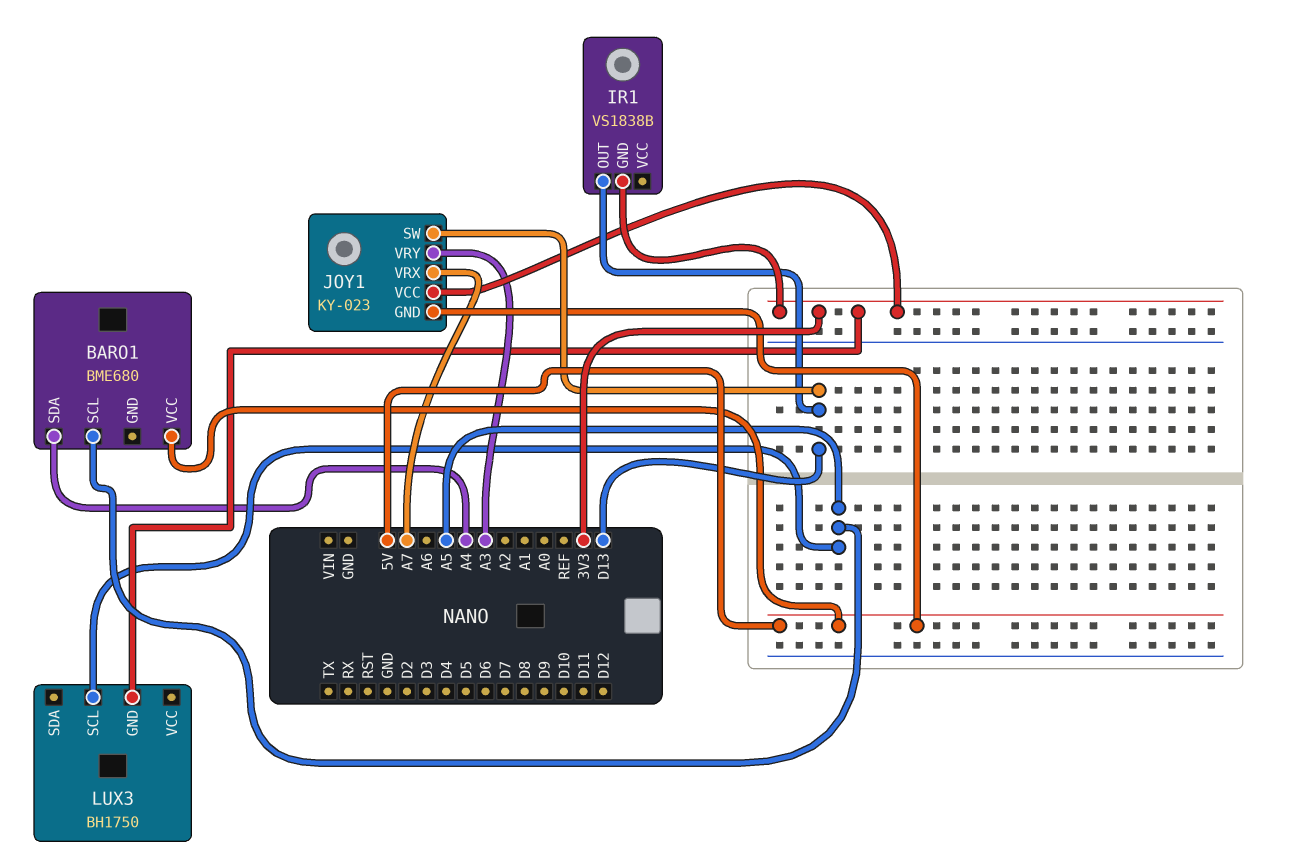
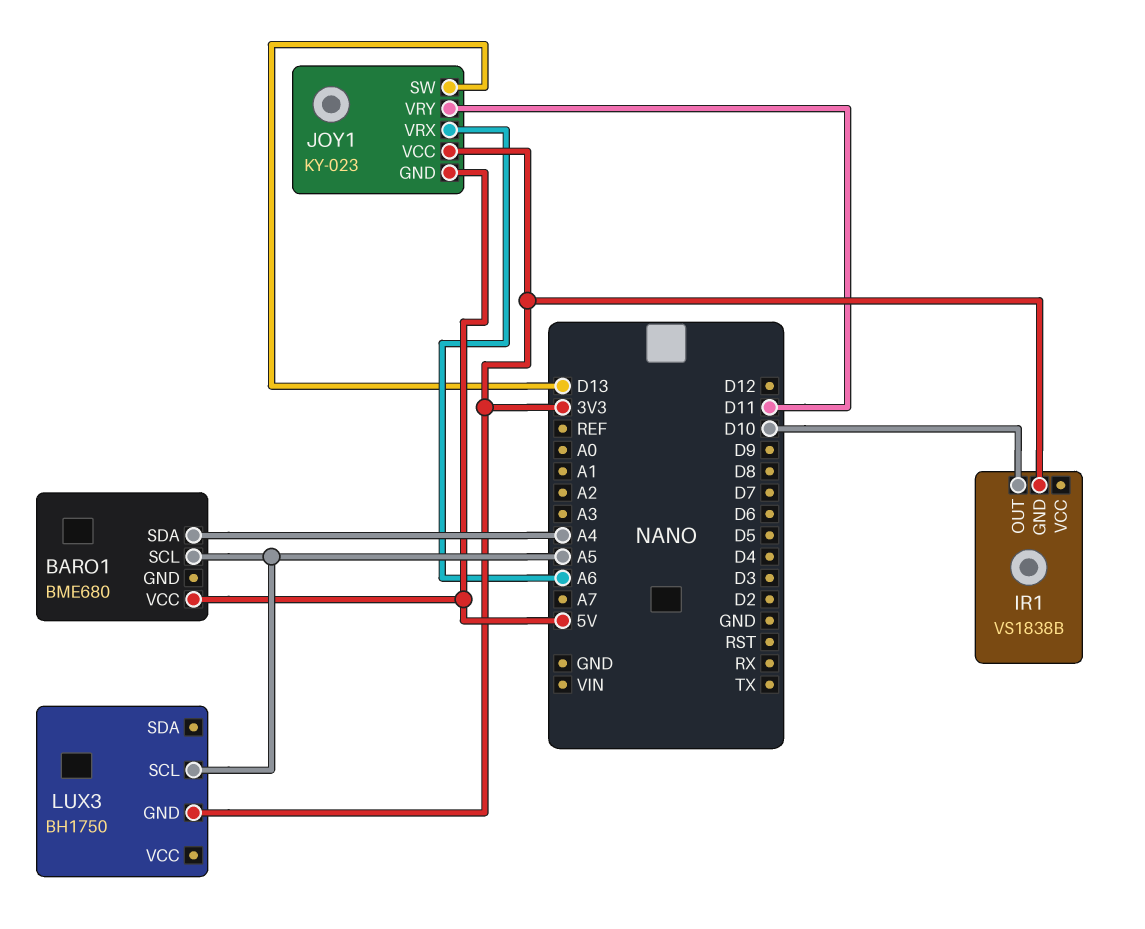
IR1 pin OUT: D13 -> D10
JOY1 pin VRX: A7 -> A6
JOY1 pin VRY: A3 -> D11

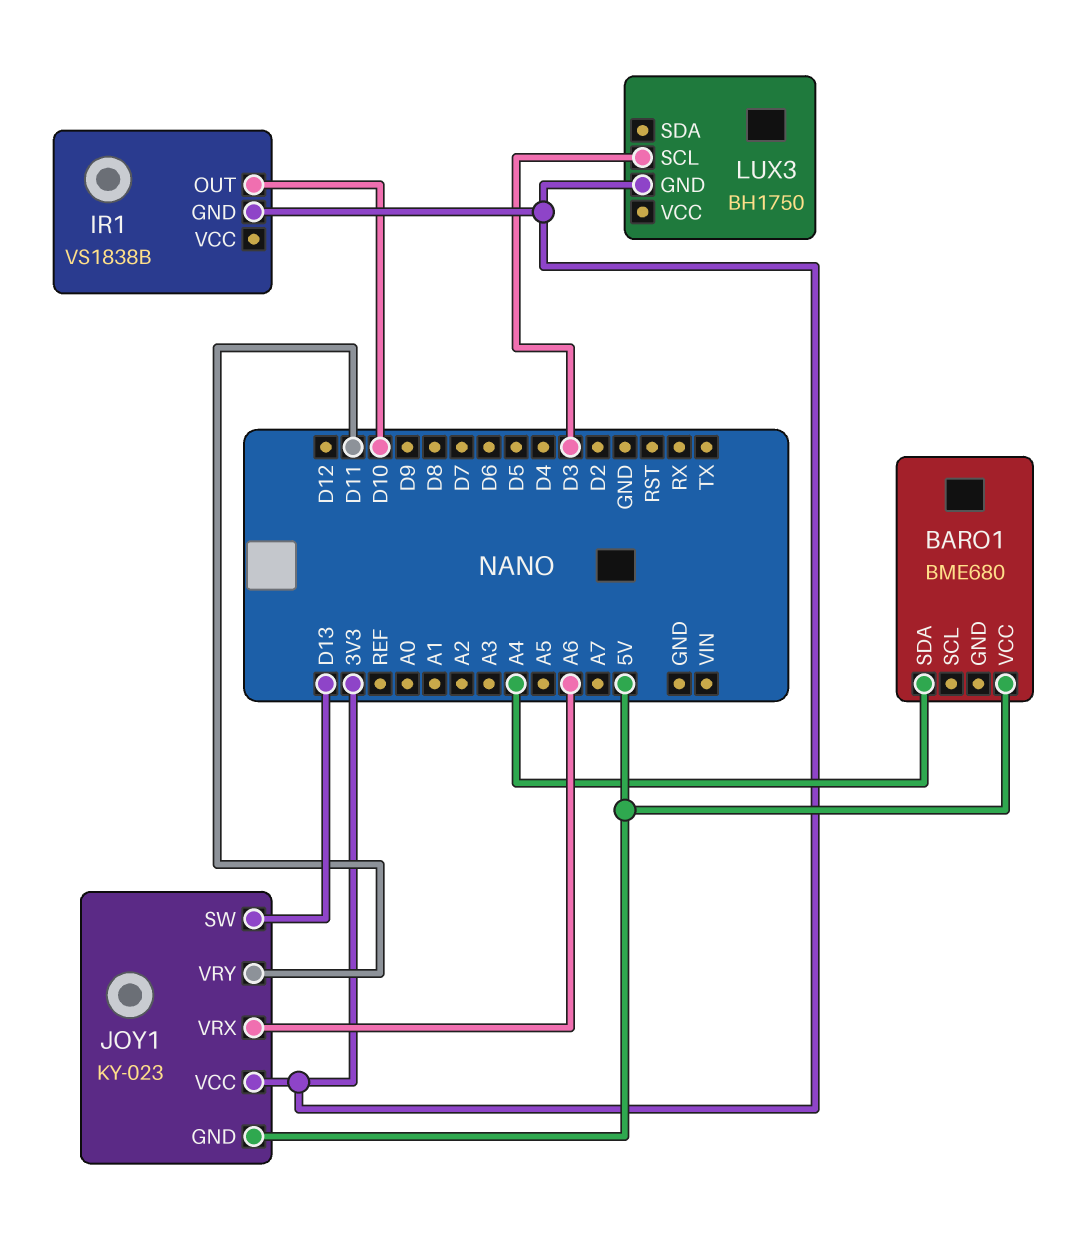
BARO1 pin SCL: A5 -> none
LUX3 pin SCL: A5 -> D3

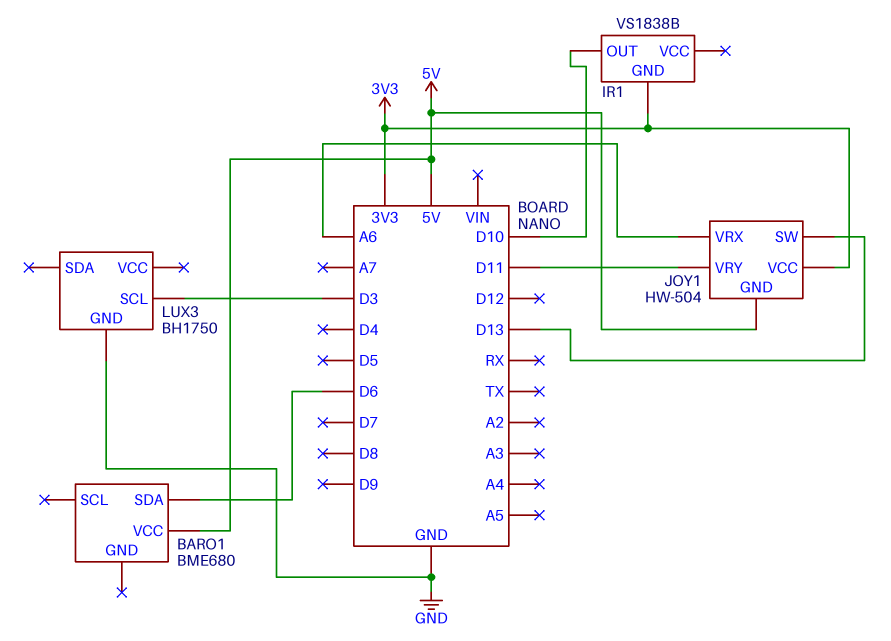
BARO1 pin SDA: A4 -> D6
JOY1: KY-023 -> HW-504
LUX3 pin GND: 3V3 -> GND

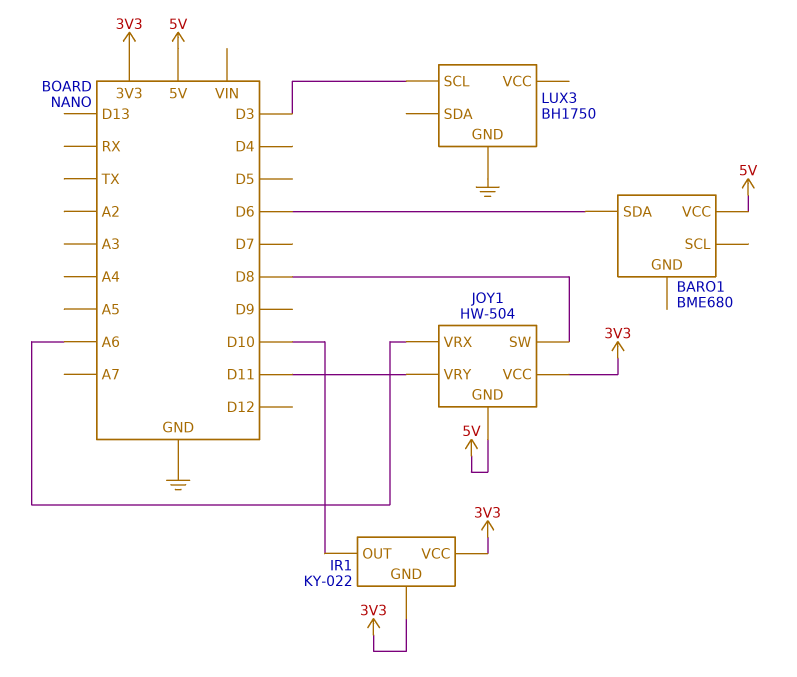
IR1: VS1838B -> KY-022
IR1 pin VCC: none -> 3V3
JOY1 pin SW: D13 -> D8

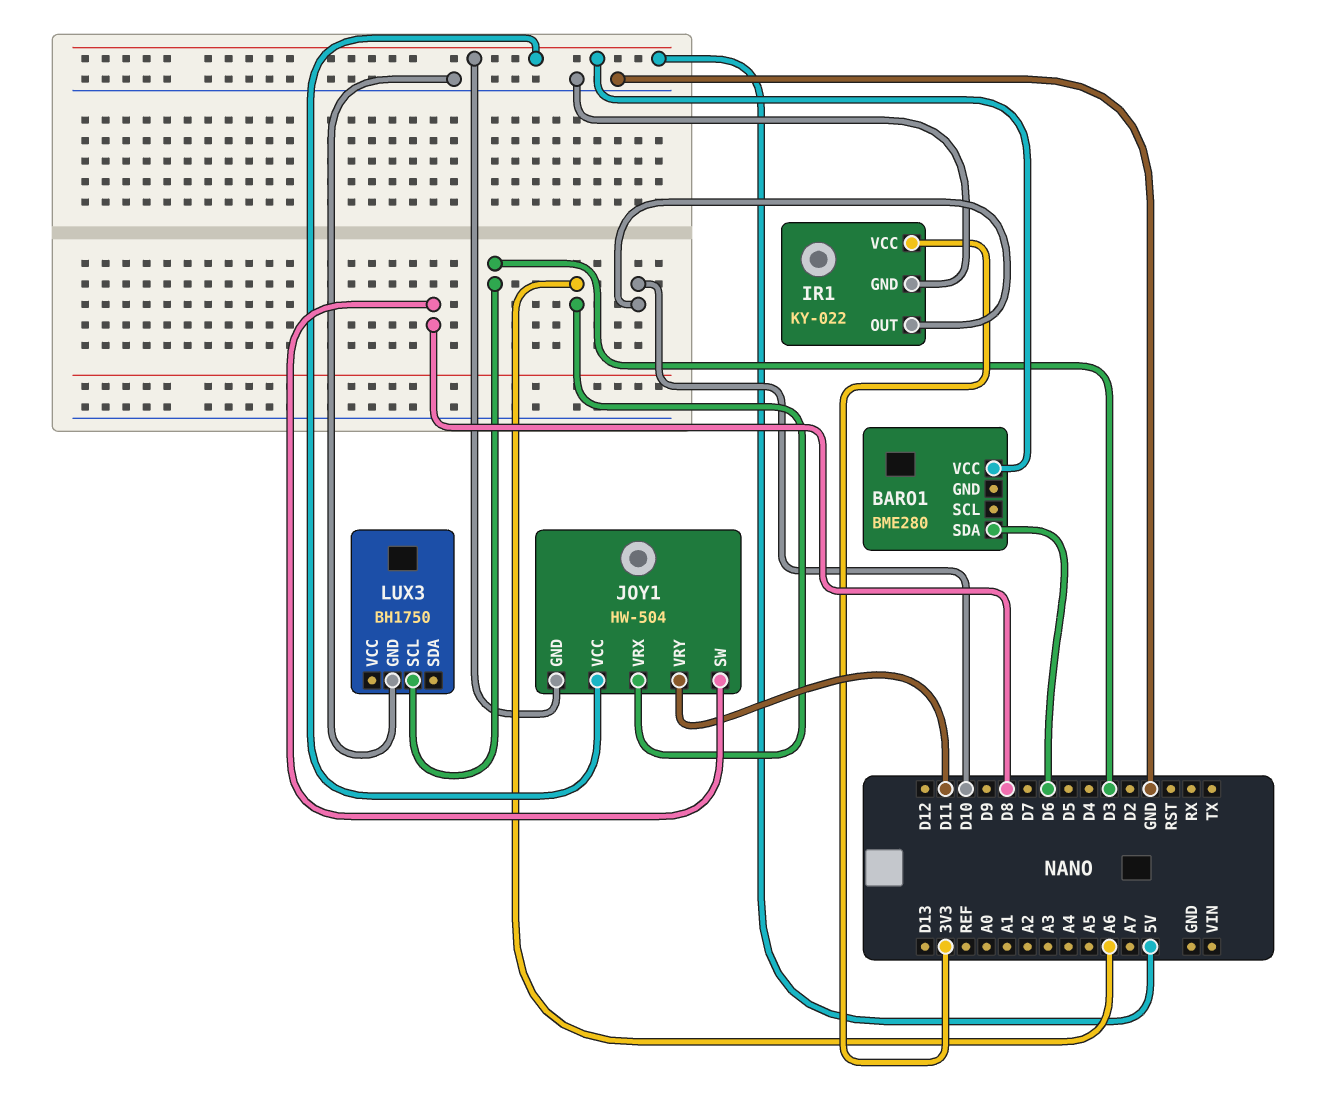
BARO1: BME680 -> BME280
IR1 pin GND: 3V3 -> GND
JOY1 pin VCC: 3V3 -> 5V

